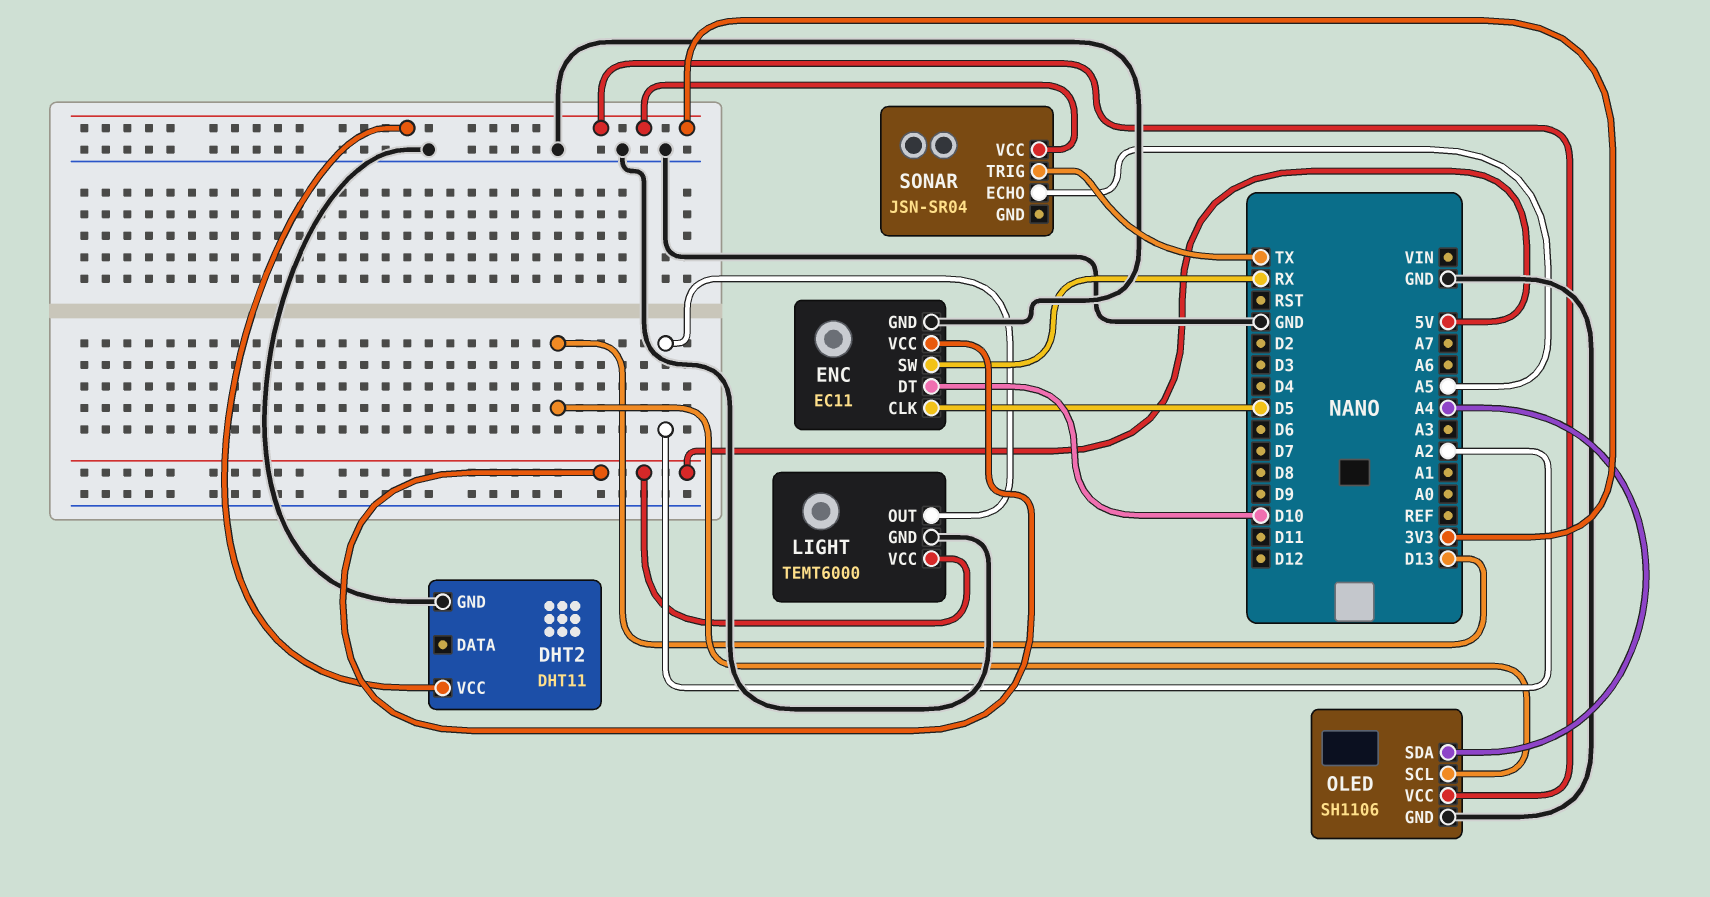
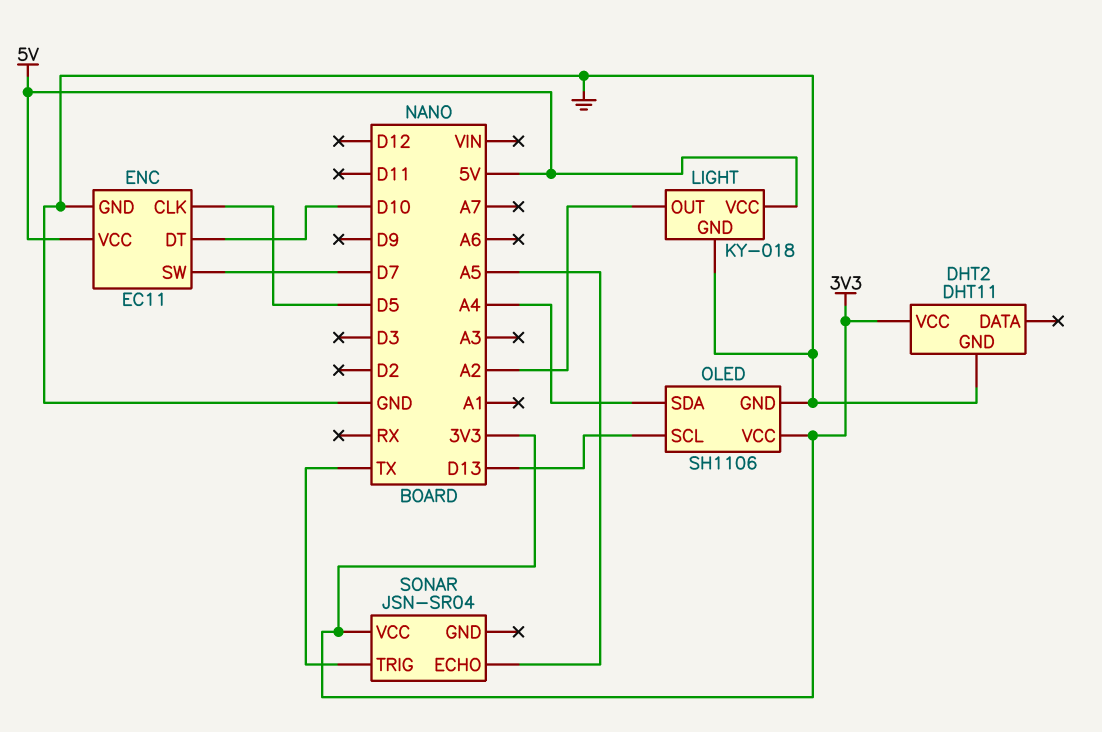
ENC pin SW: RX -> D7
LIGHT: TEMT6000 -> KY-018

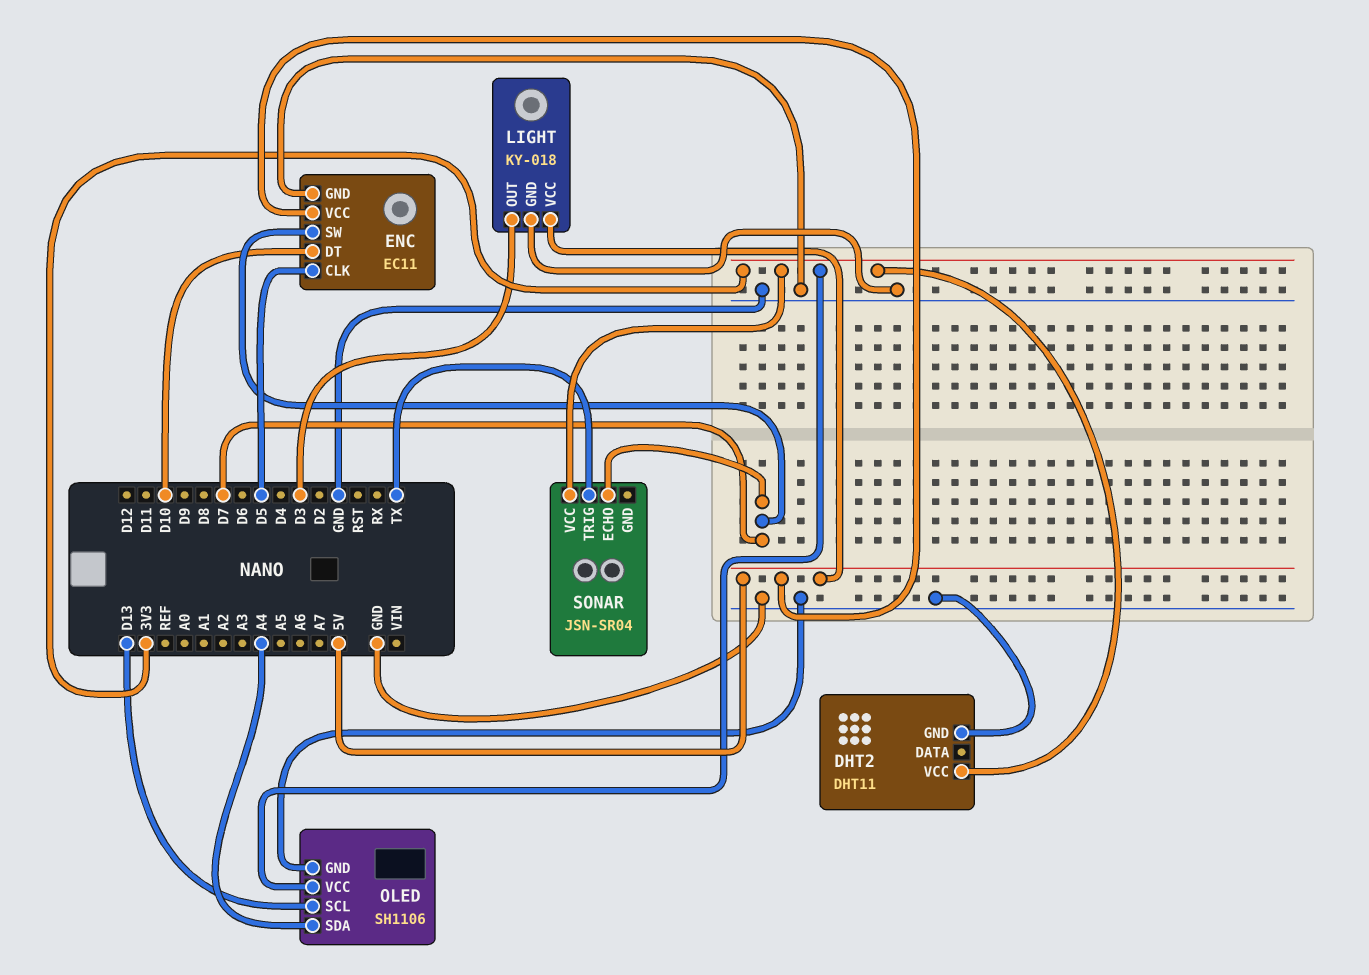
LIGHT pin OUT: A2 -> D3
SONAR pin ECHO: A5 -> D7

